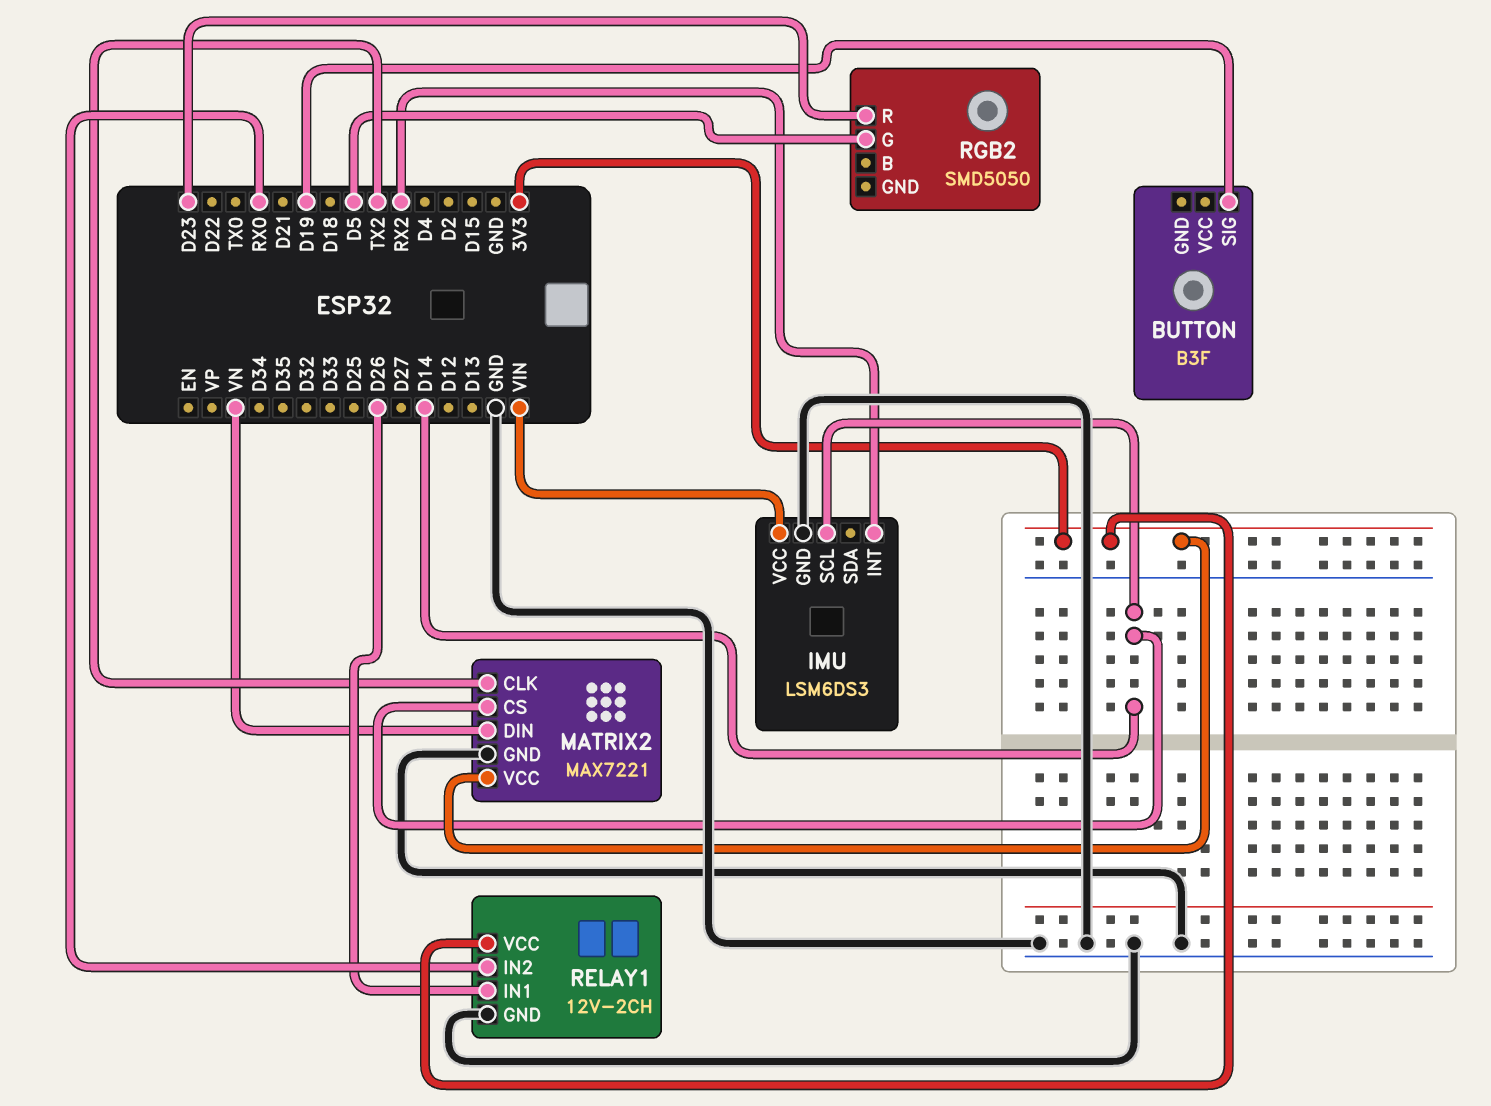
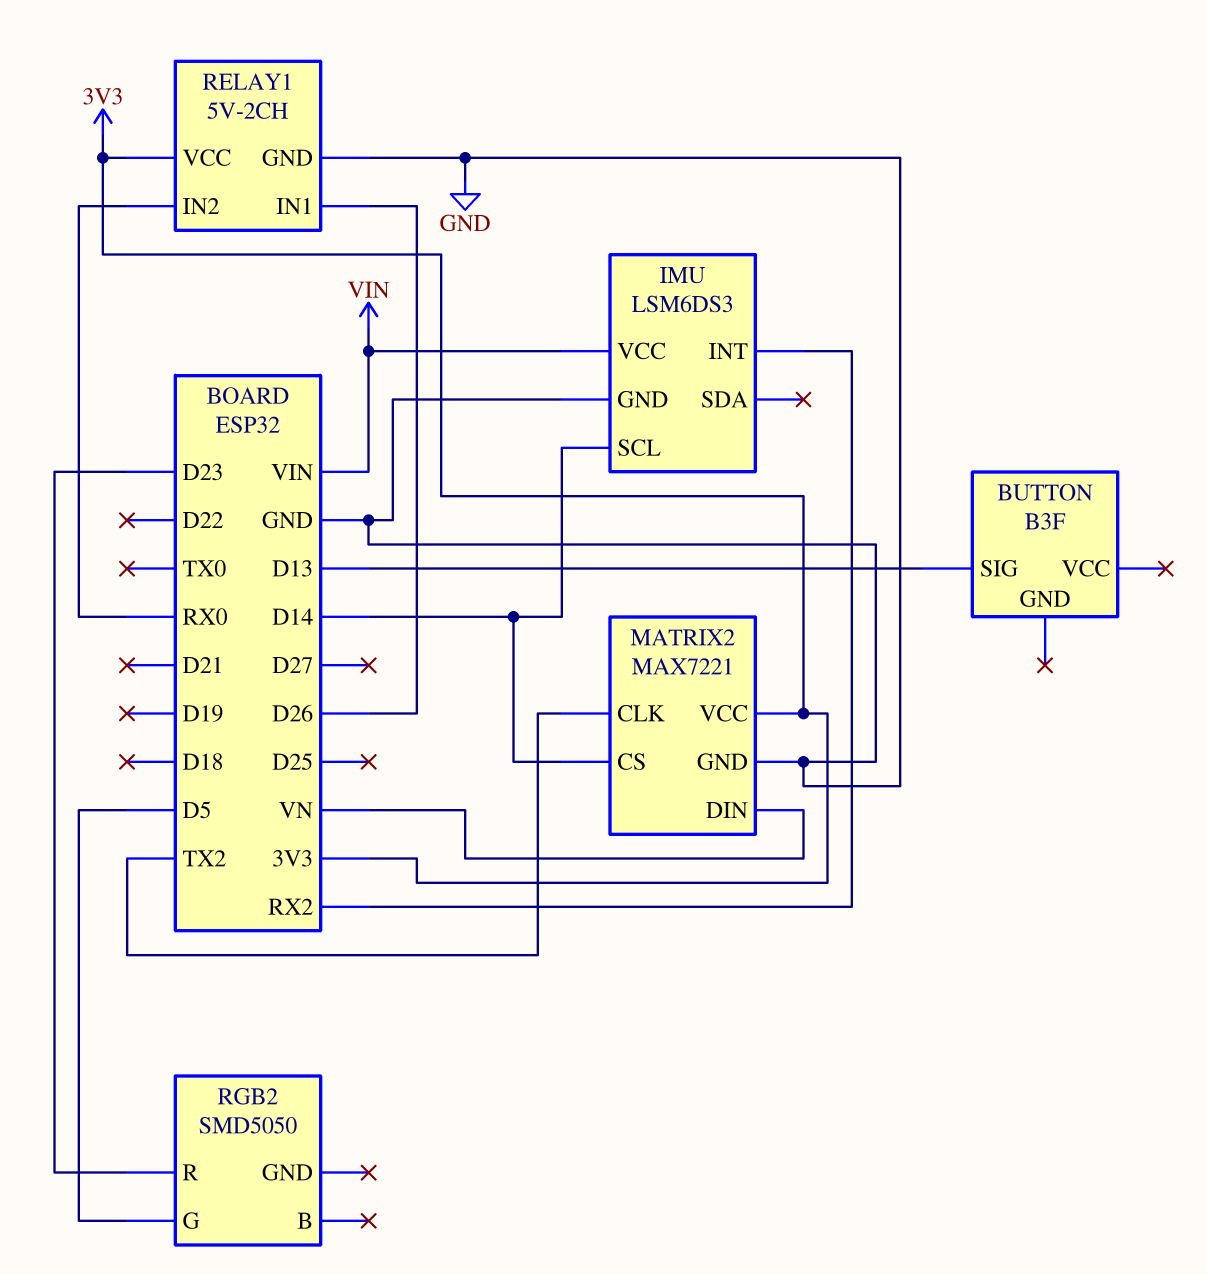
BUTTON pin SIG: D19 -> D13
RELAY1: 12V-2CH -> 5V-2CH

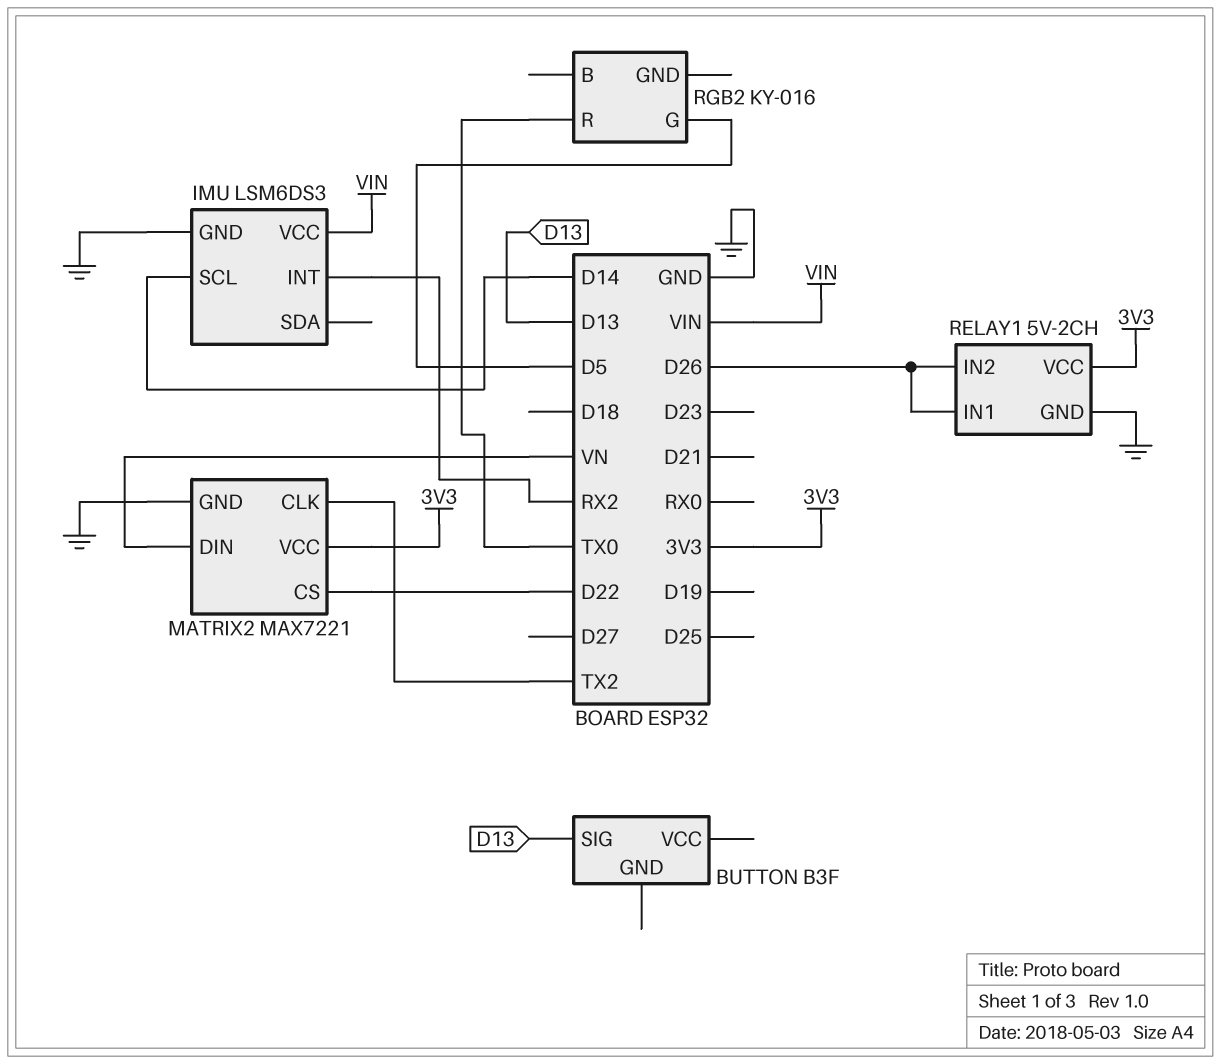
MATRIX2 pin CS: D14 -> D22
RELAY1 pin IN2: RX0 -> D26
RGB2: SMD5050 -> KY-016
RGB2 pin R: D23 -> TX0

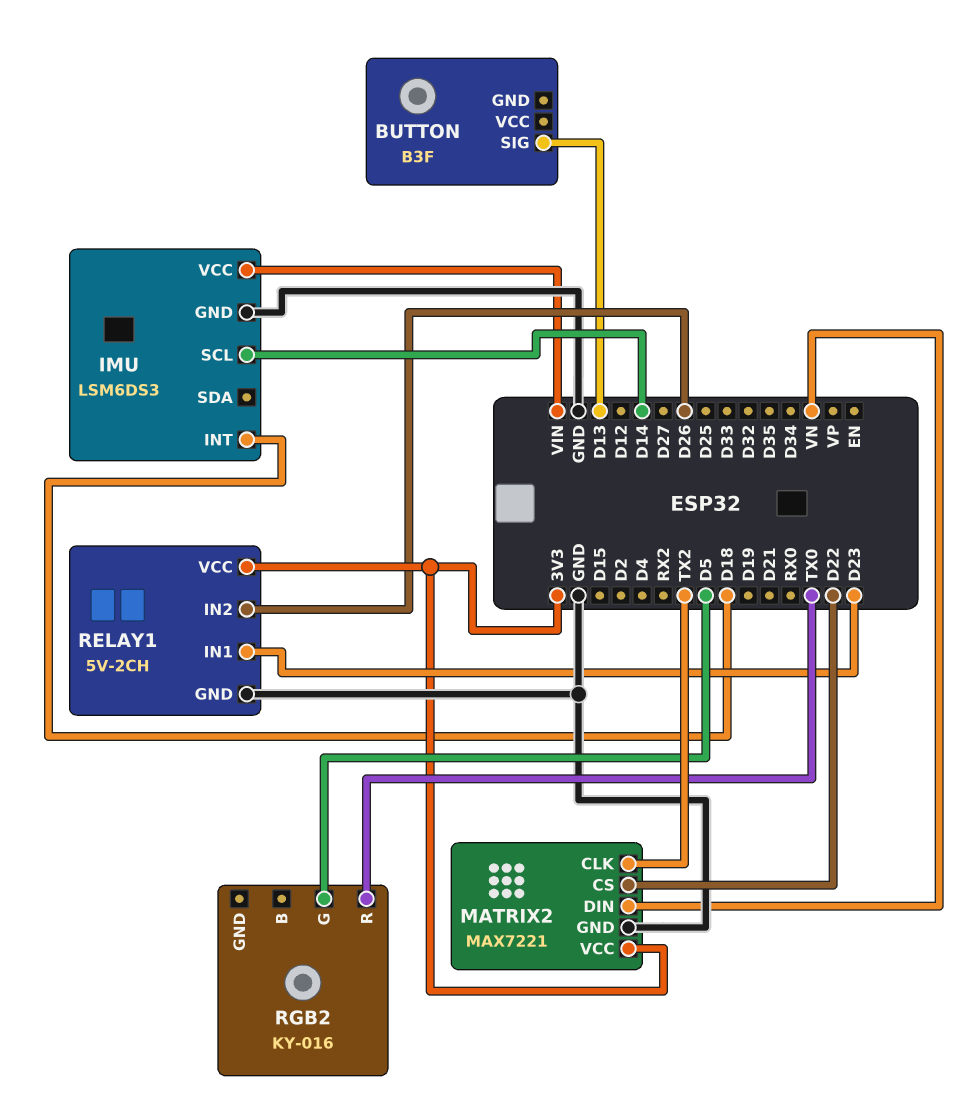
IMU pin INT: RX2 -> D18
RELAY1 pin IN1: D26 -> D23

